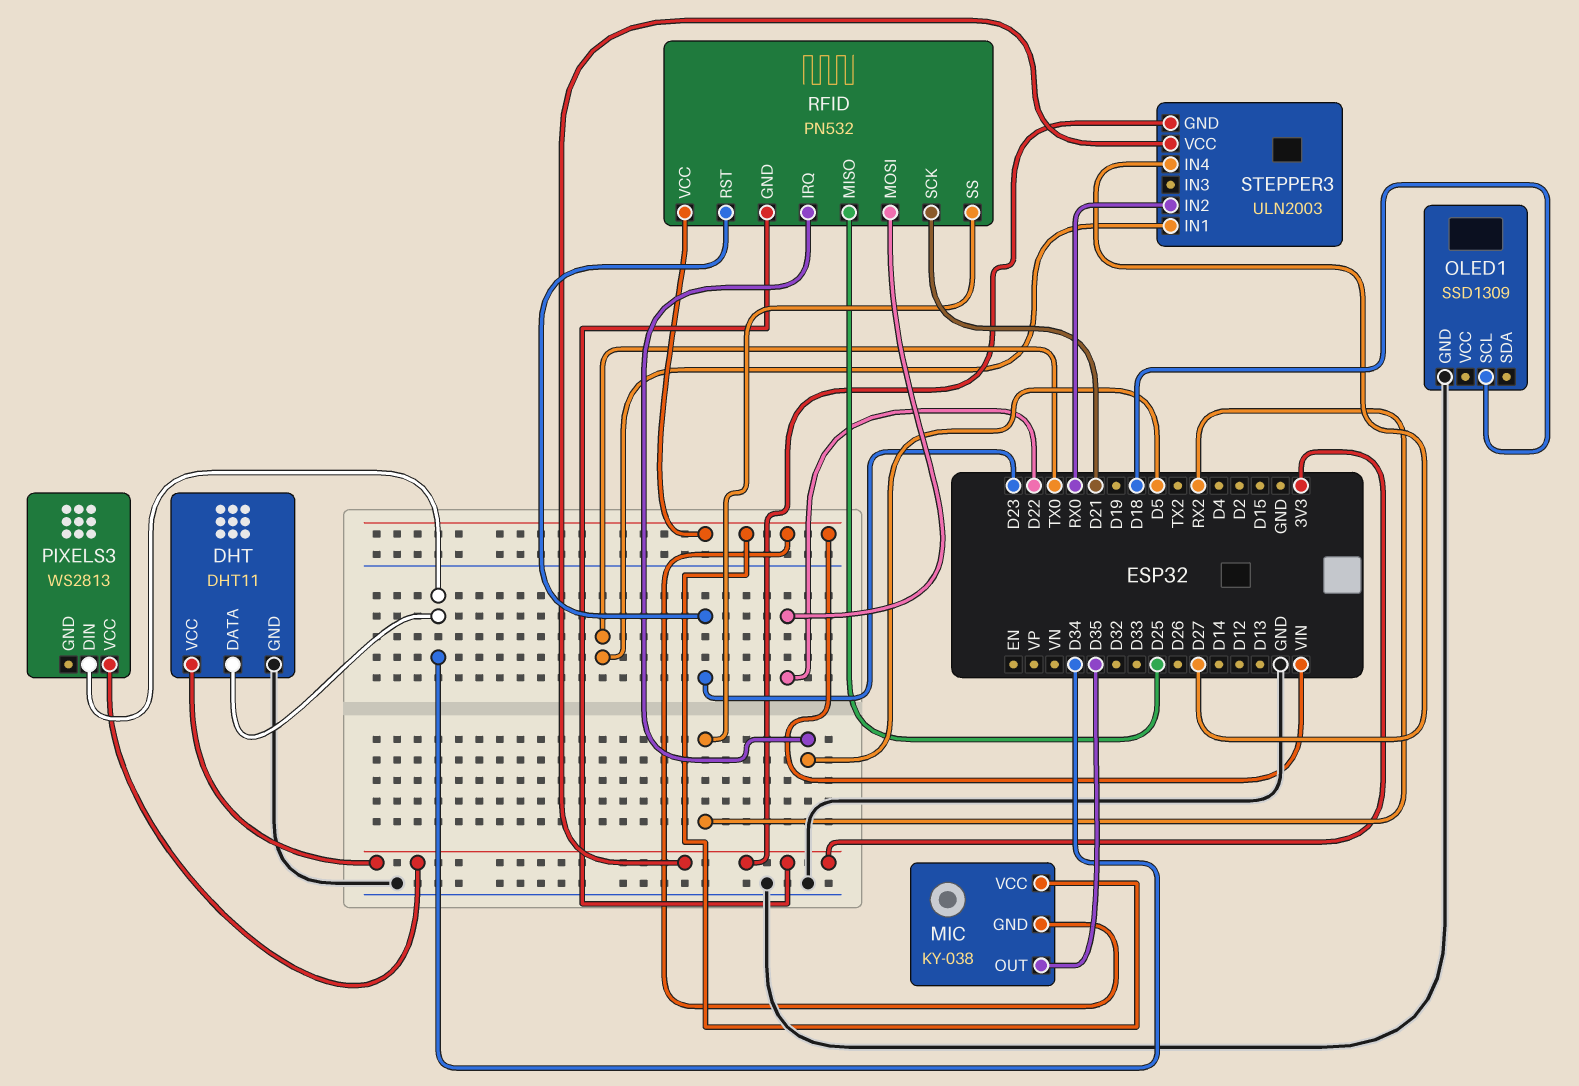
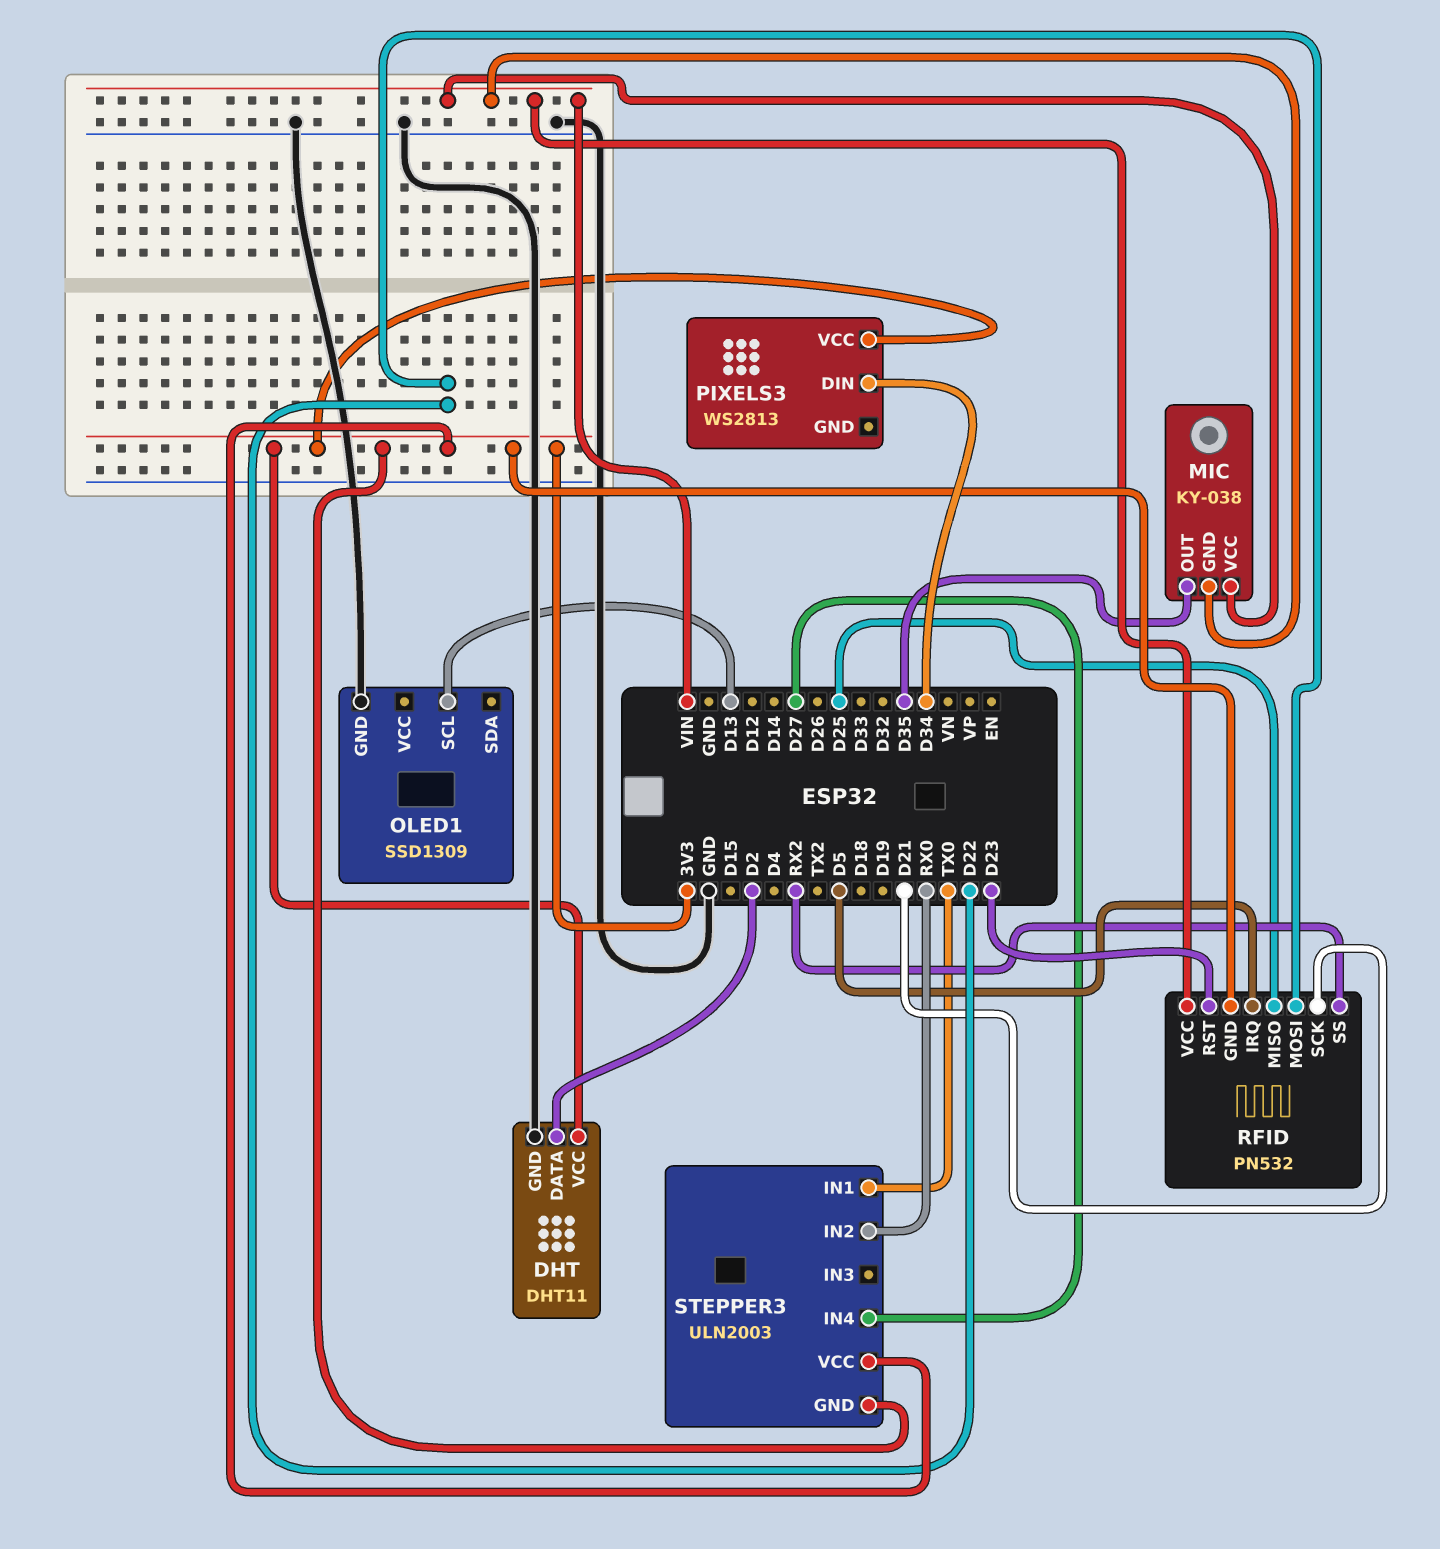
DHT pin DATA: D34 -> D2
OLED1 pin SCL: D18 -> D13

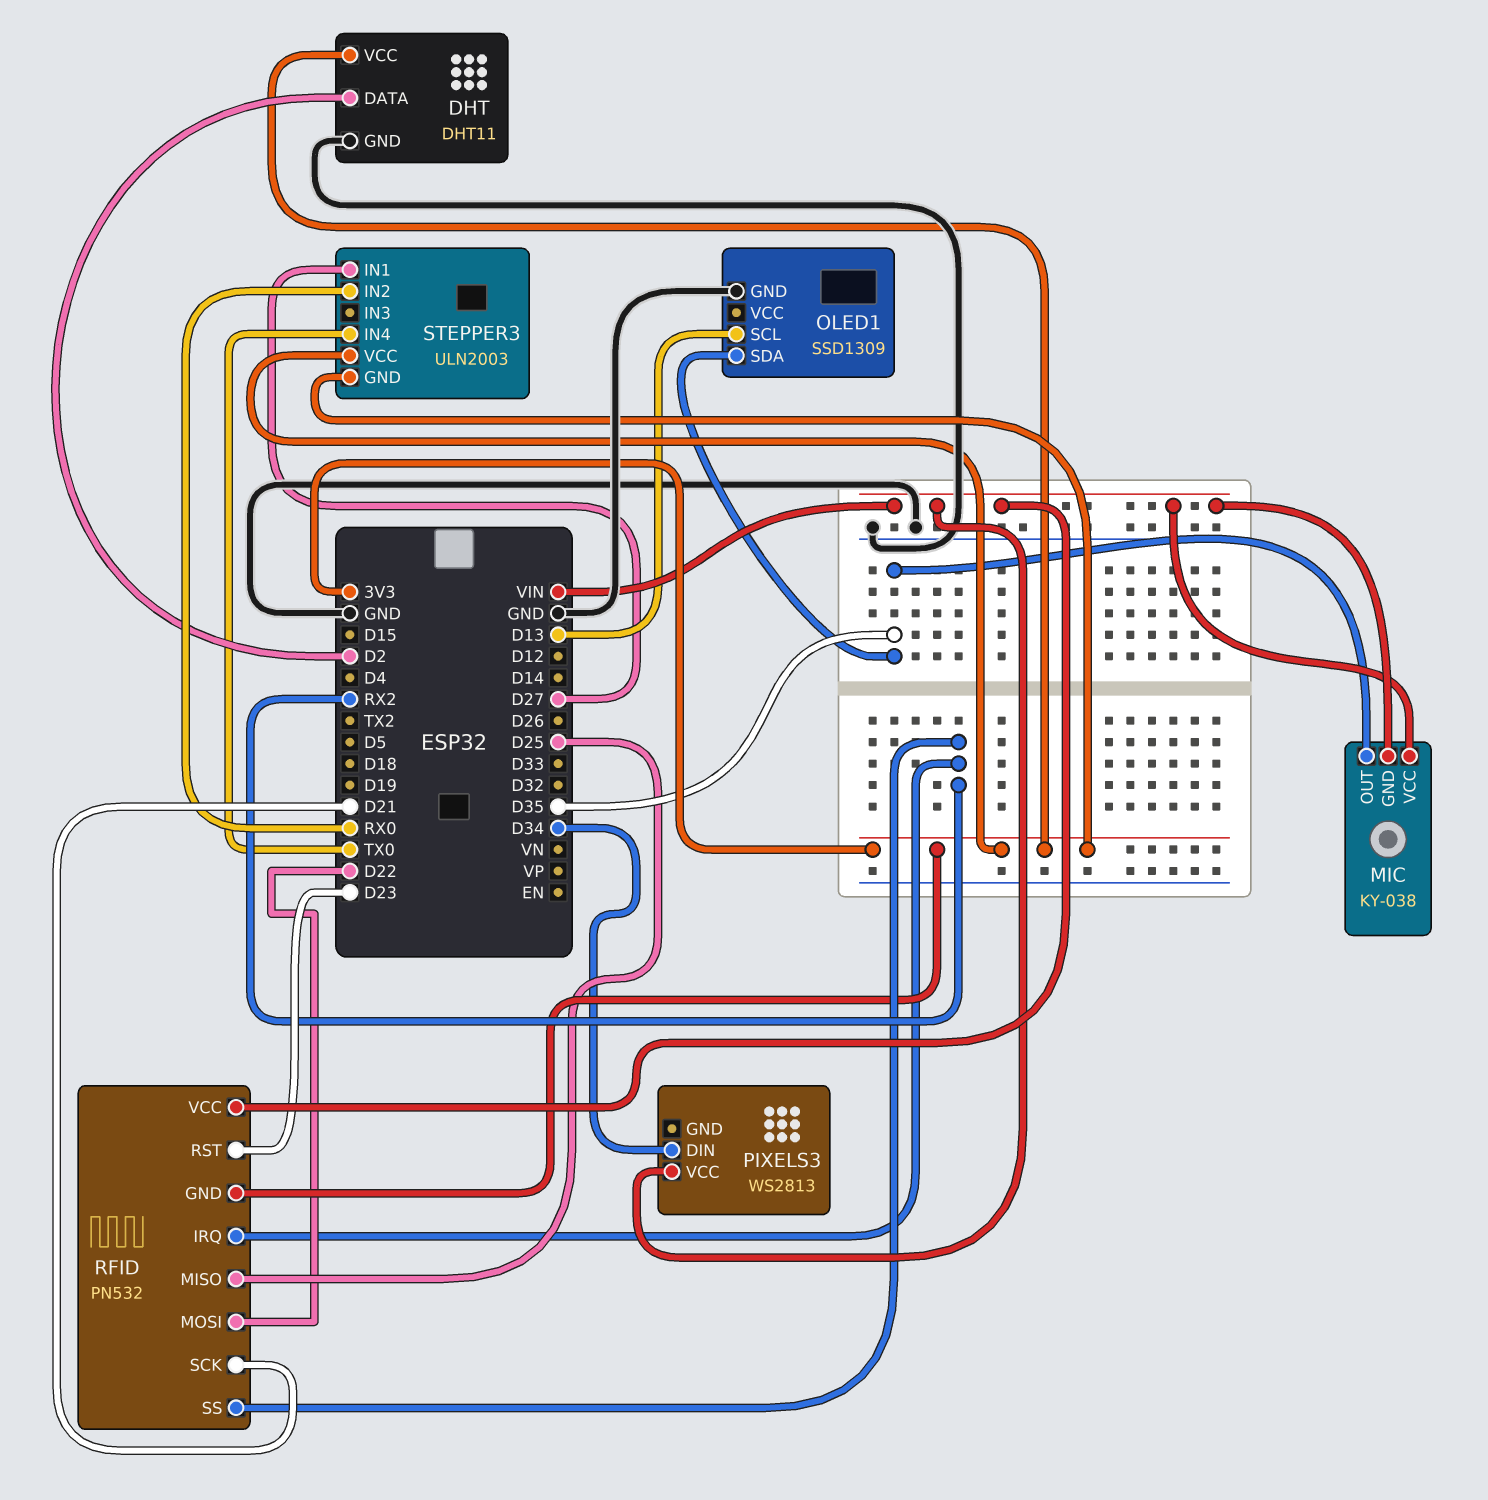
OLED1 pin SDA: none -> D35
PIXELS3 pin VCC: 3V3 -> VIN
RFID pin IRQ: D5 -> RX2
STEPPER3 pin IN1: TX0 -> D27
STEPPER3 pin IN4: D27 -> TX0

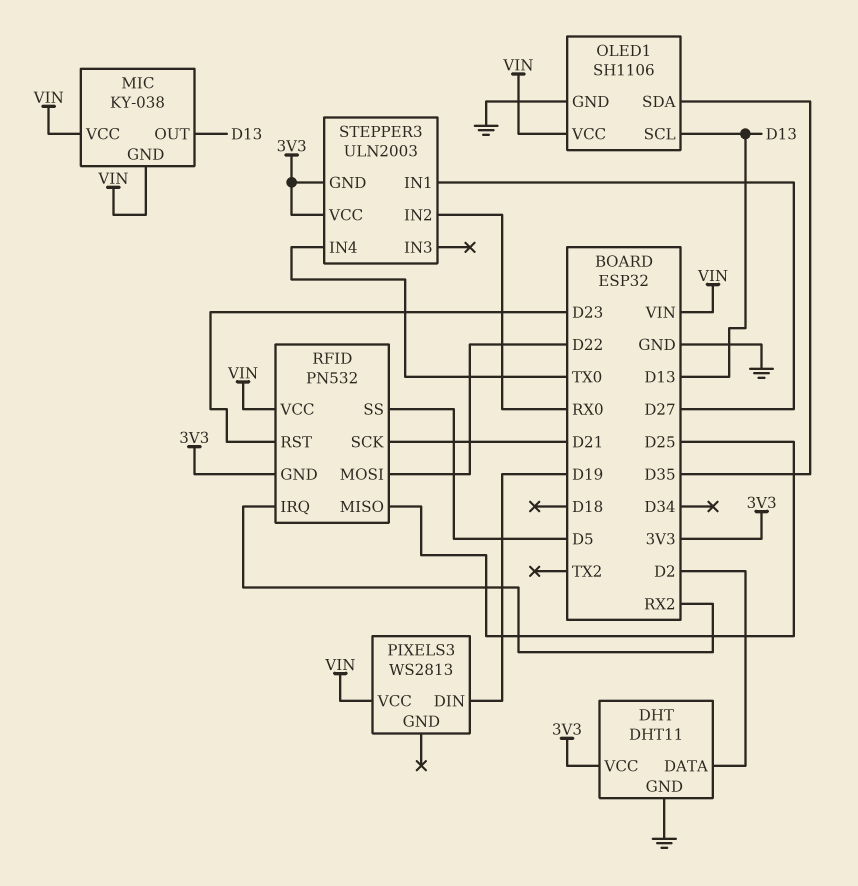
MIC pin OUT: D35 -> D13
OLED1: SSD1309 -> SH1106
OLED1 pin VCC: none -> VIN
PIXELS3 pin DIN: D34 -> D19
RFID pin SS: RX2 -> D5

